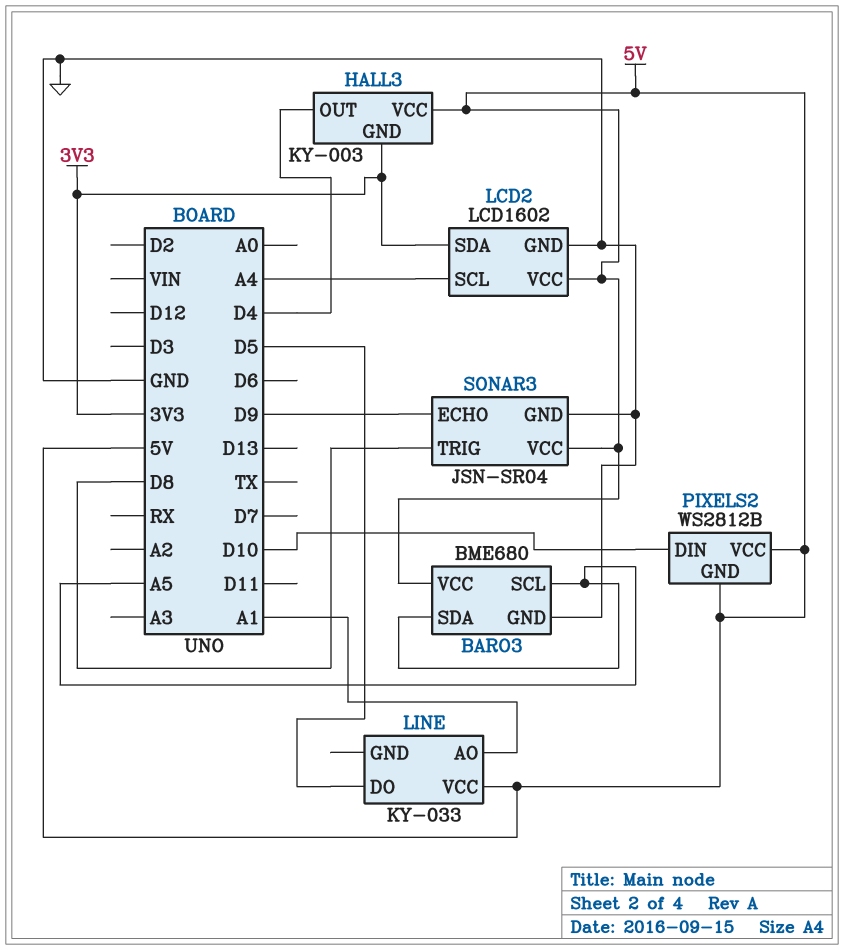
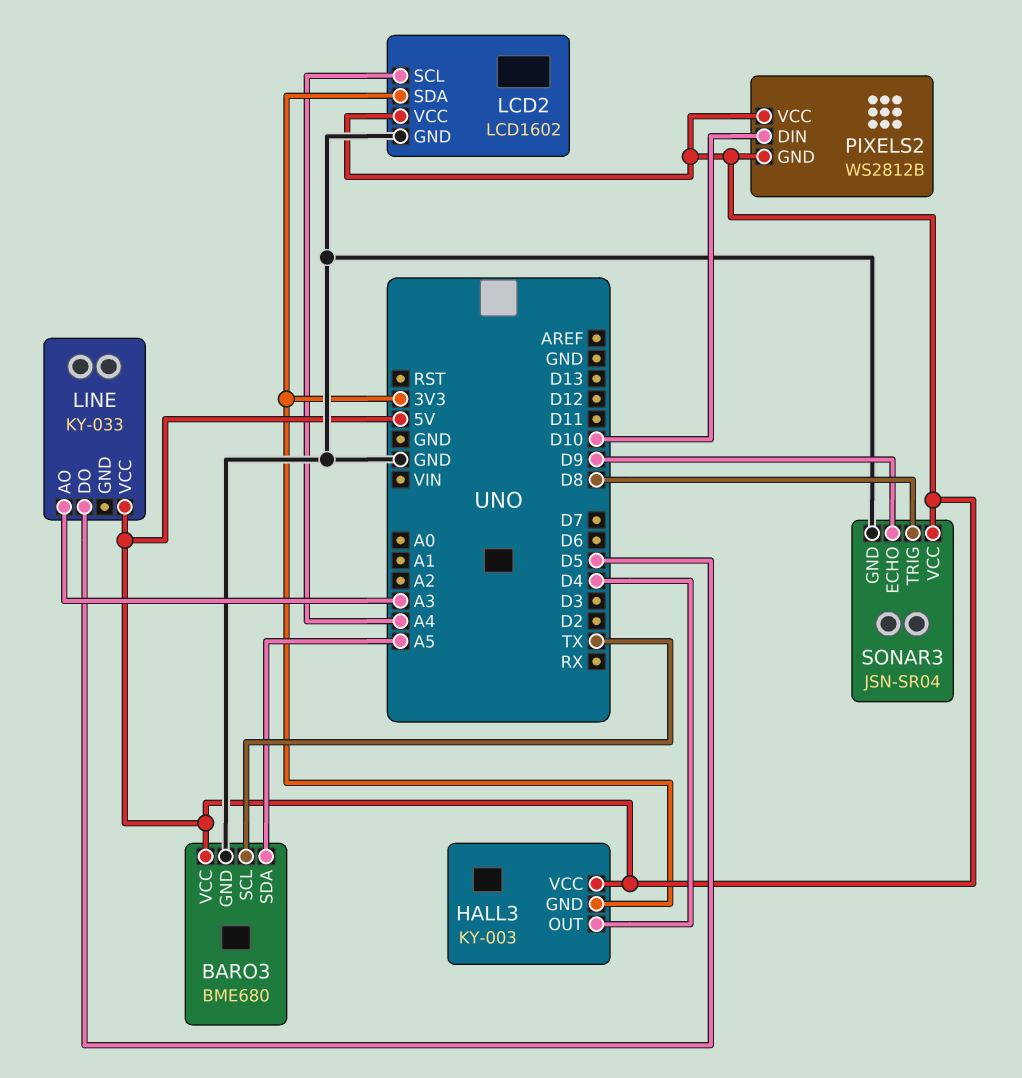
BARO3 pin SCL: A5 -> TX
LINE pin AO: A1 -> A3

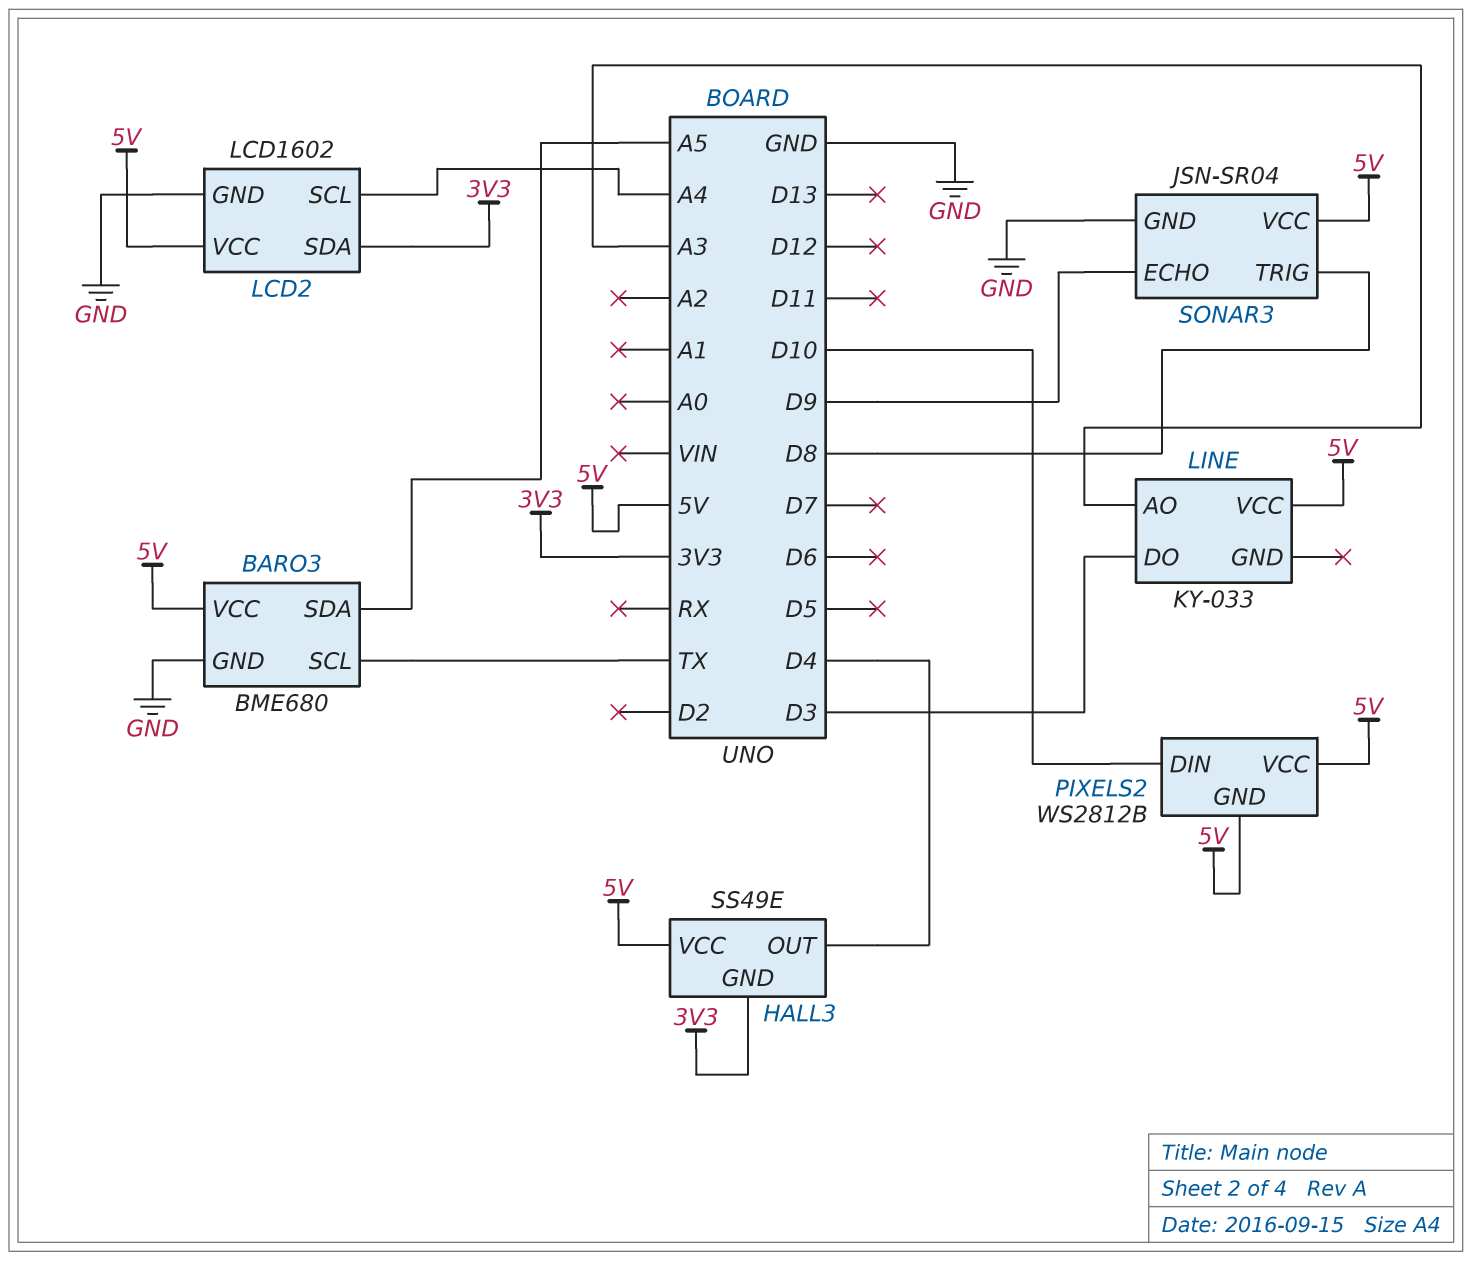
HALL3: KY-003 -> SS49E
LINE pin DO: D5 -> D3

